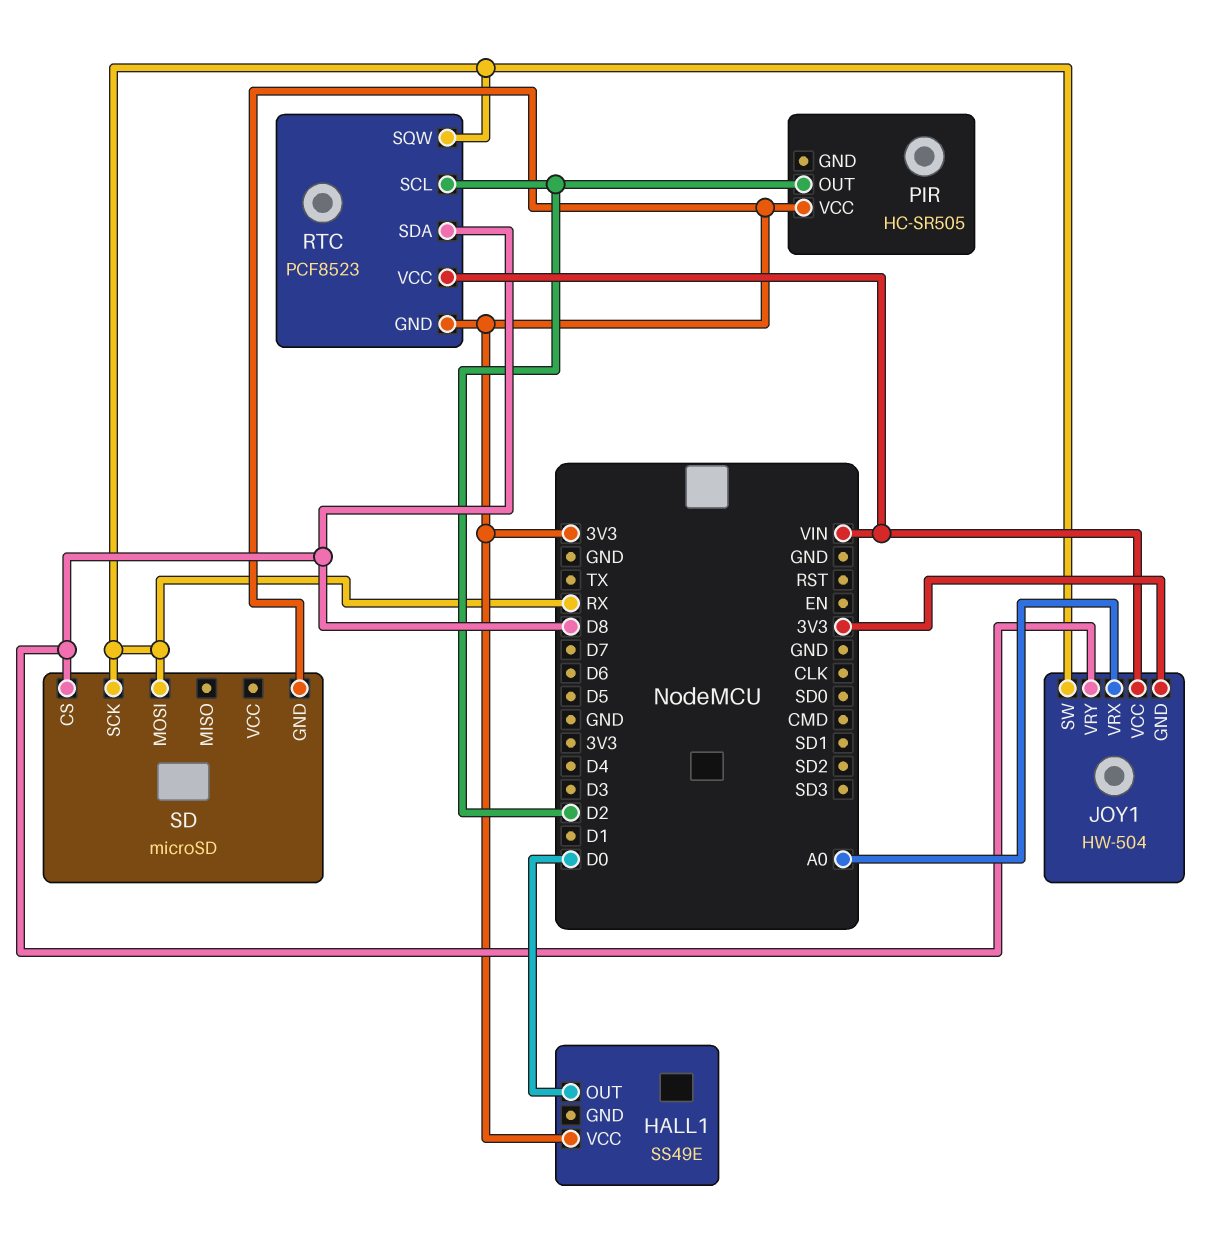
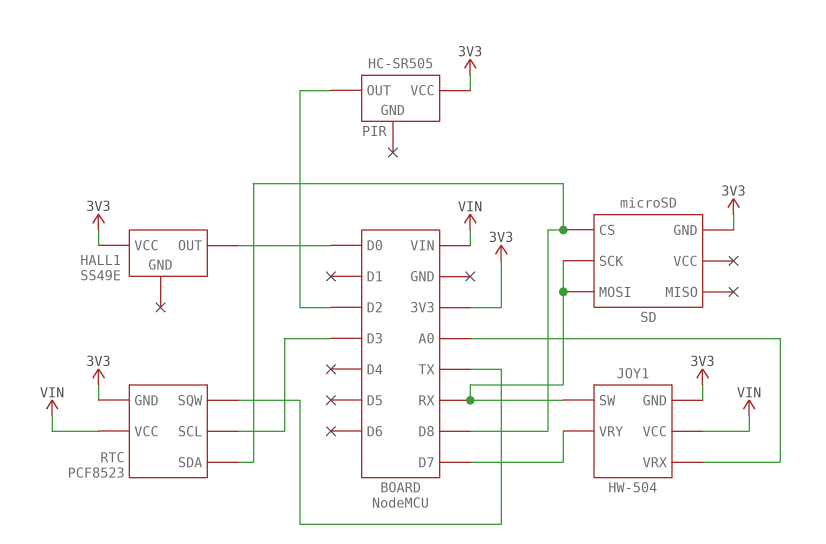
JOY1 pin VRY: D8 -> D7
RTC pin SCL: D2 -> D3
RTC pin SQW: RX -> TX

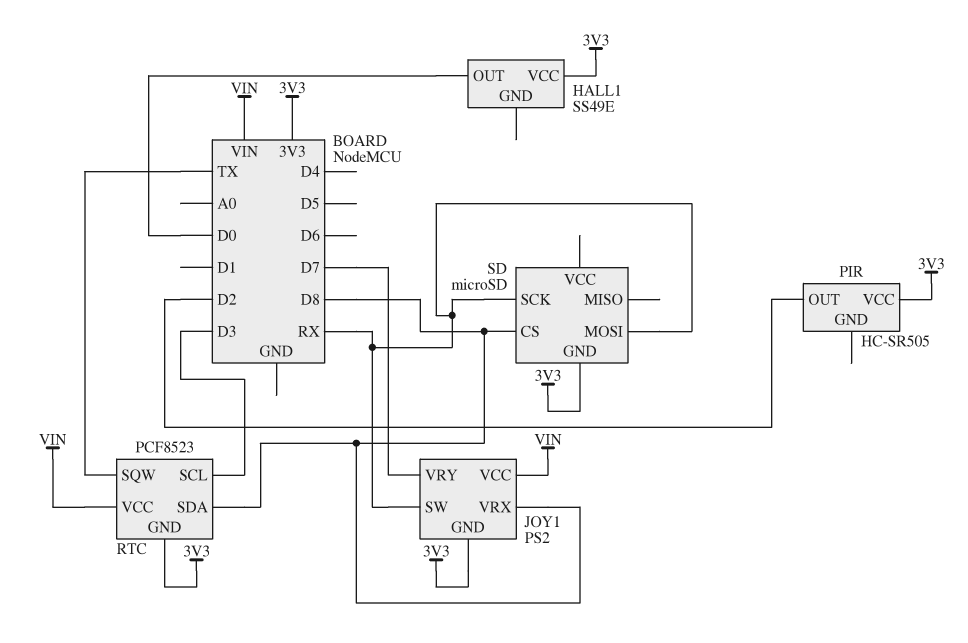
JOY1: HW-504 -> PS2
JOY1 pin VRX: A0 -> D8

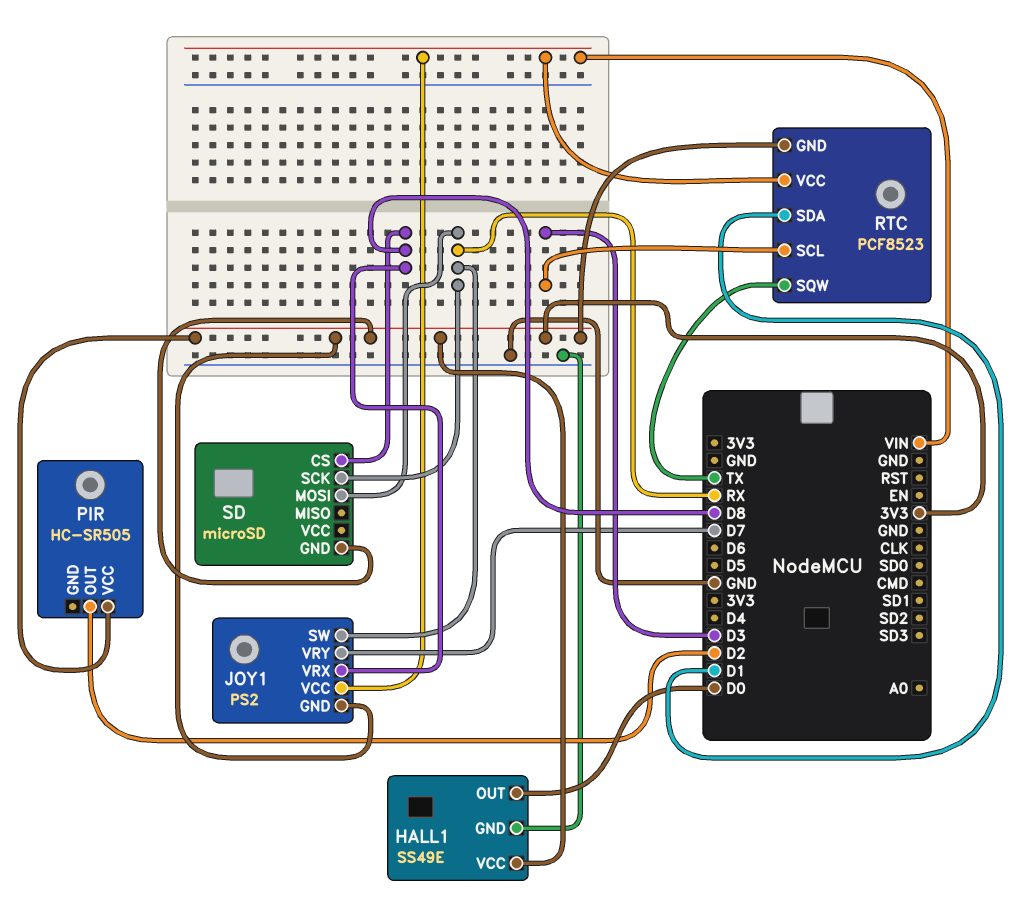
HALL1 pin GND: none -> GND
RTC pin SDA: D8 -> D1

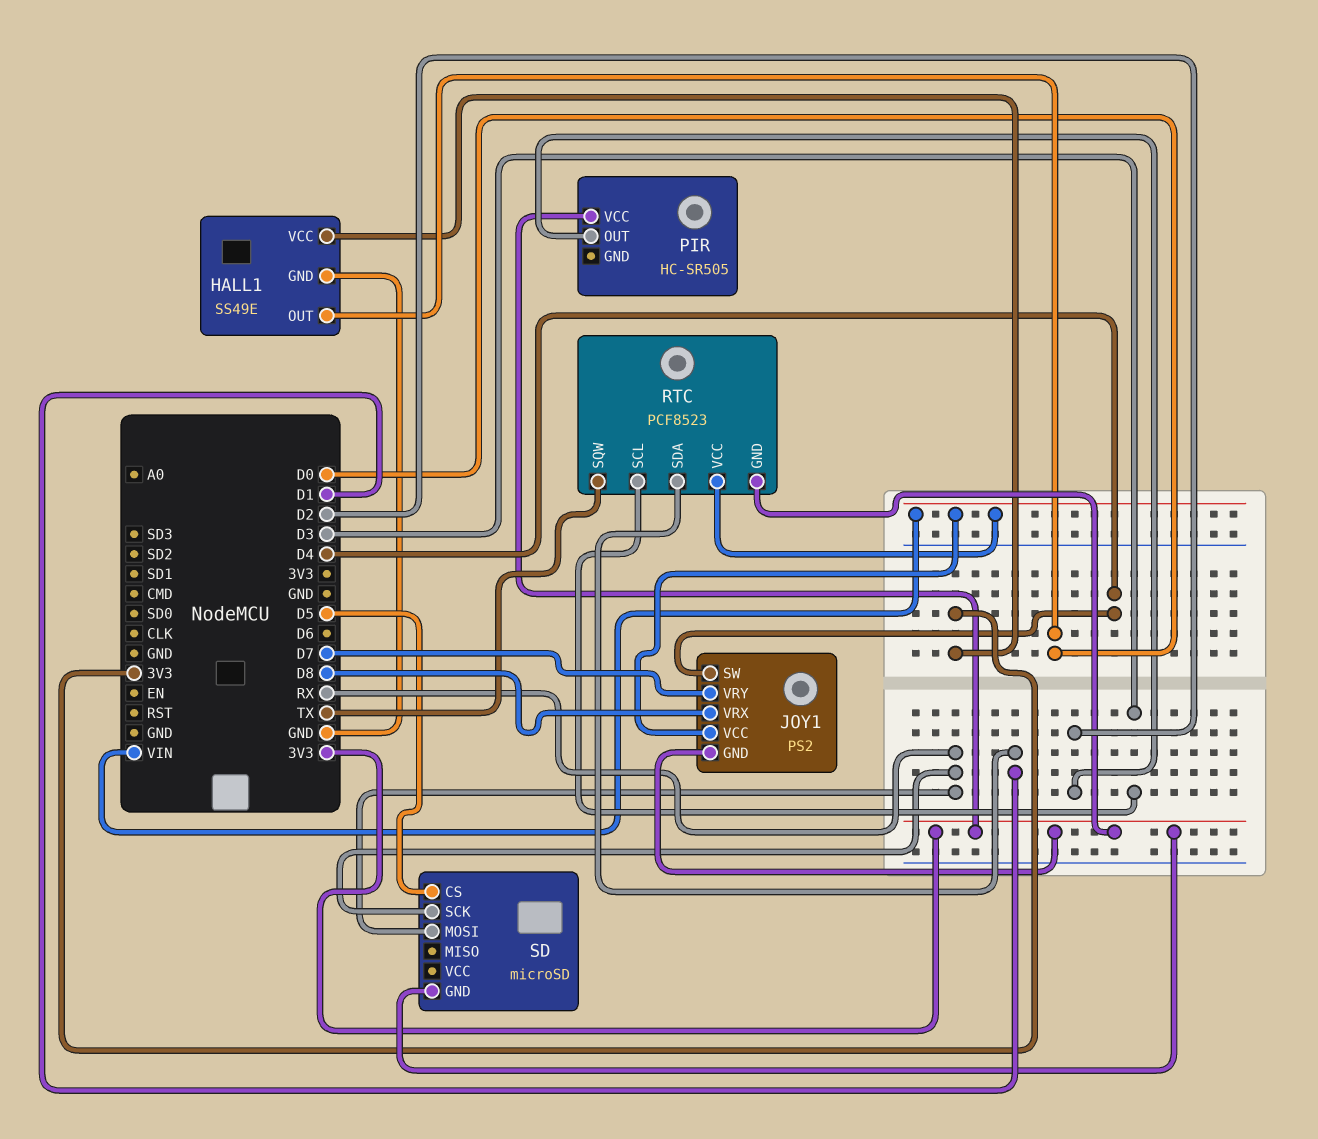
JOY1 pin SW: RX -> D4
SD pin CS: D8 -> D5

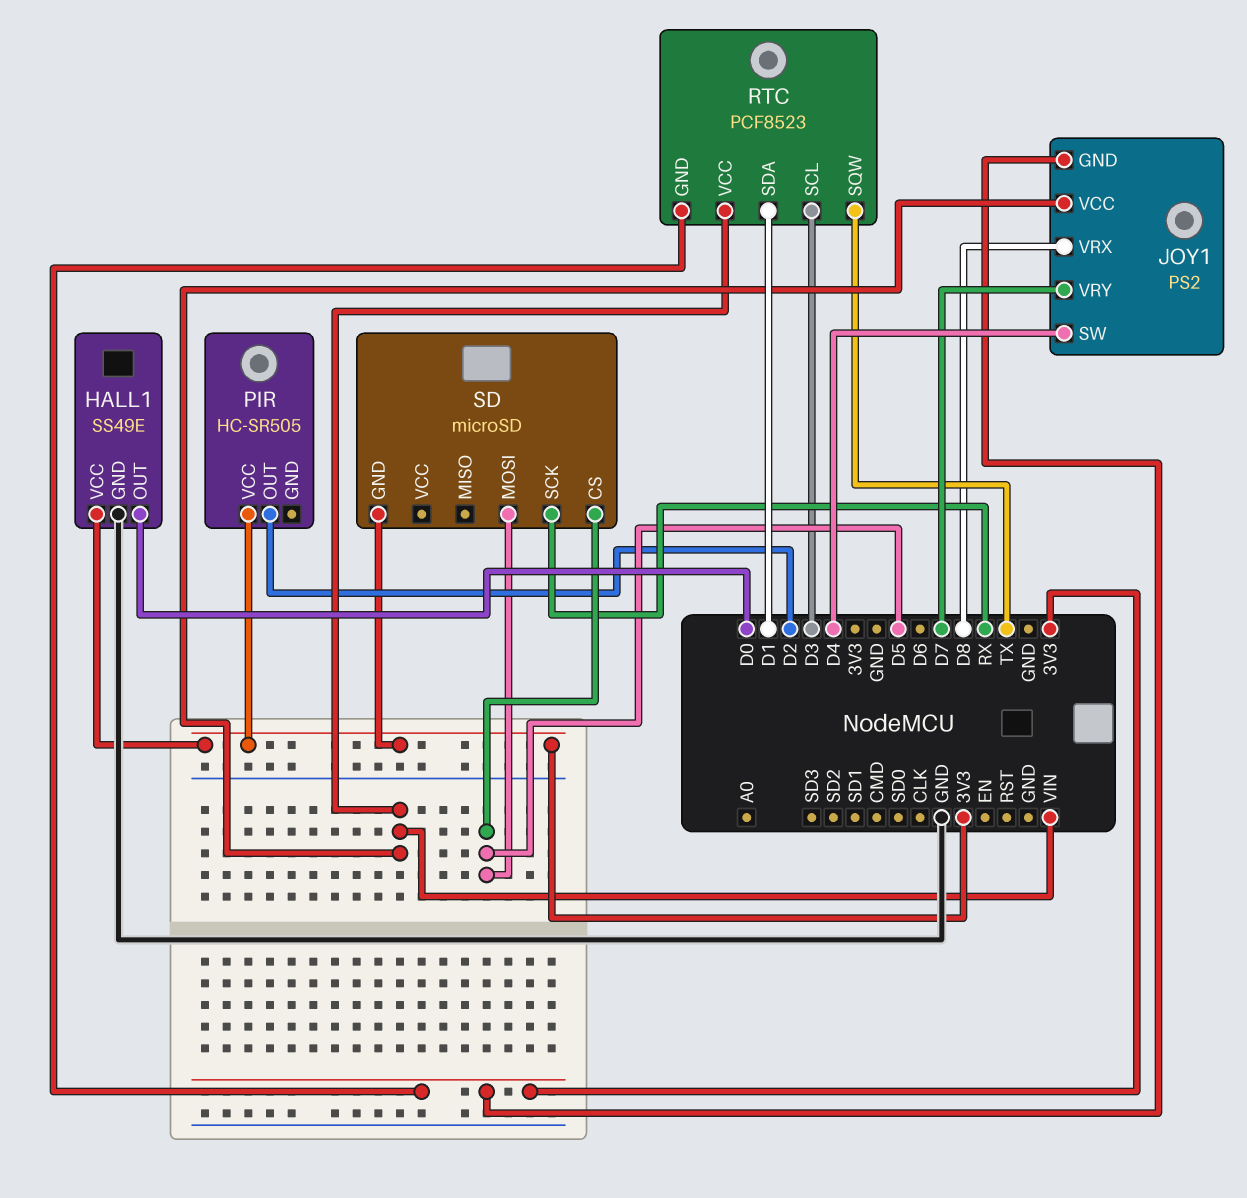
SD pin MOSI: RX -> D5

